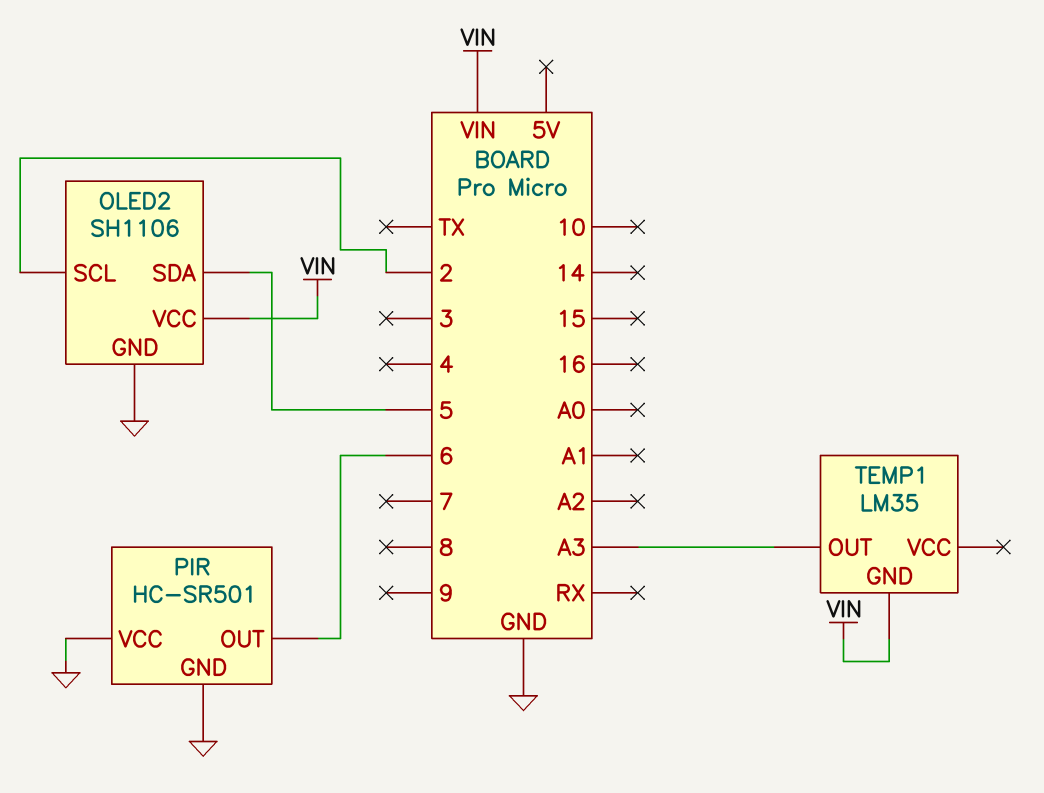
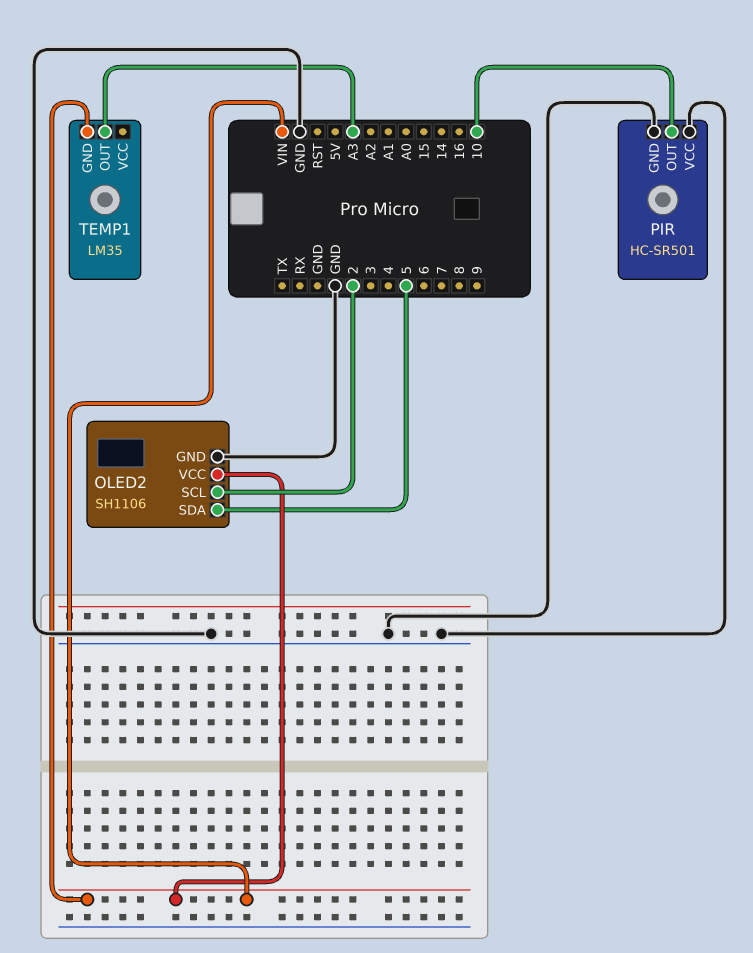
PIR pin OUT: 6 -> 10

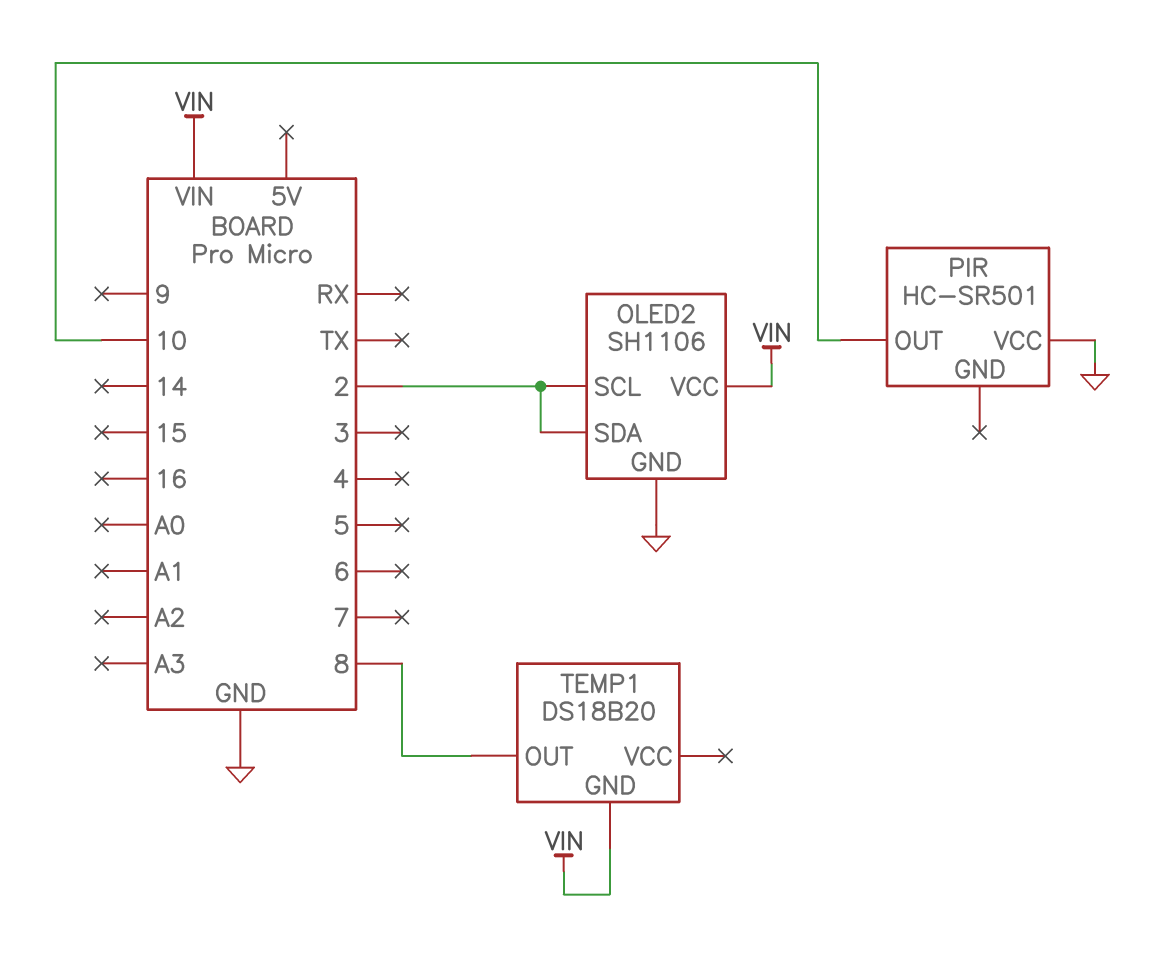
OLED2 pin SDA: 5 -> 2
PIR pin GND: GND -> none
TEMP1: LM35 -> DS18B20
TEMP1 pin OUT: A3 -> 8

